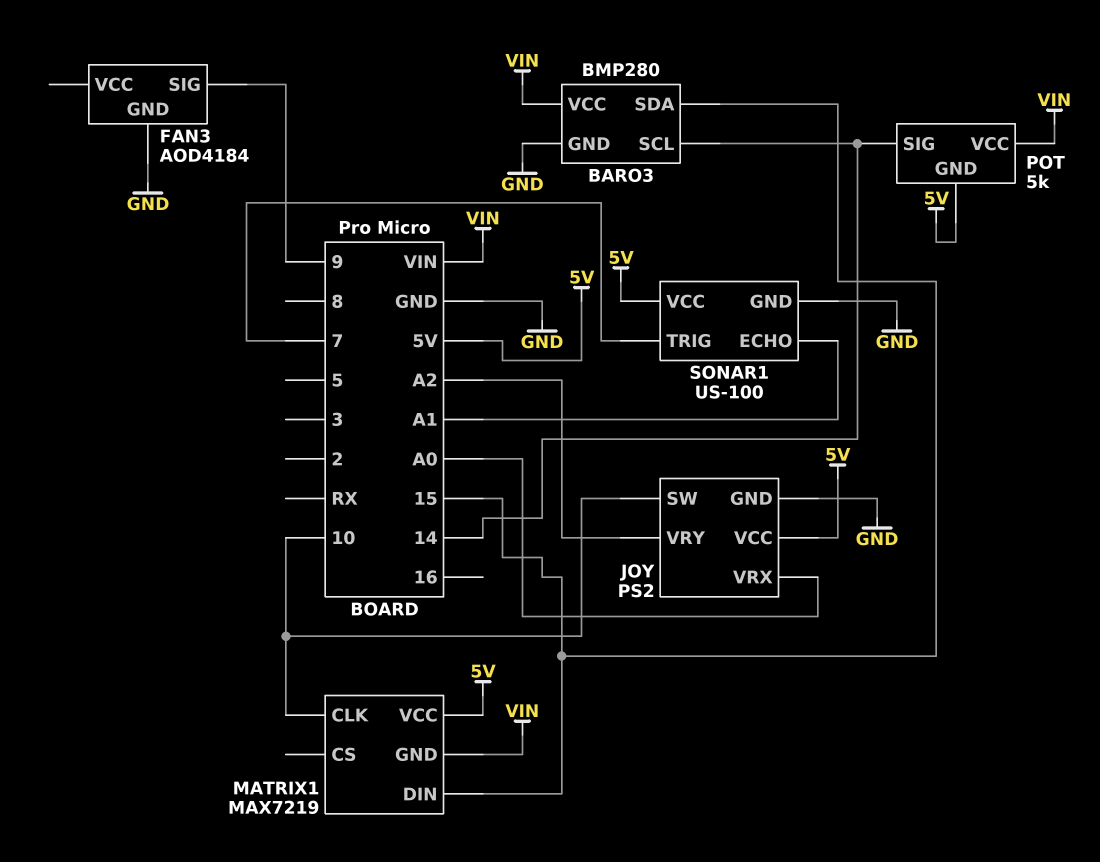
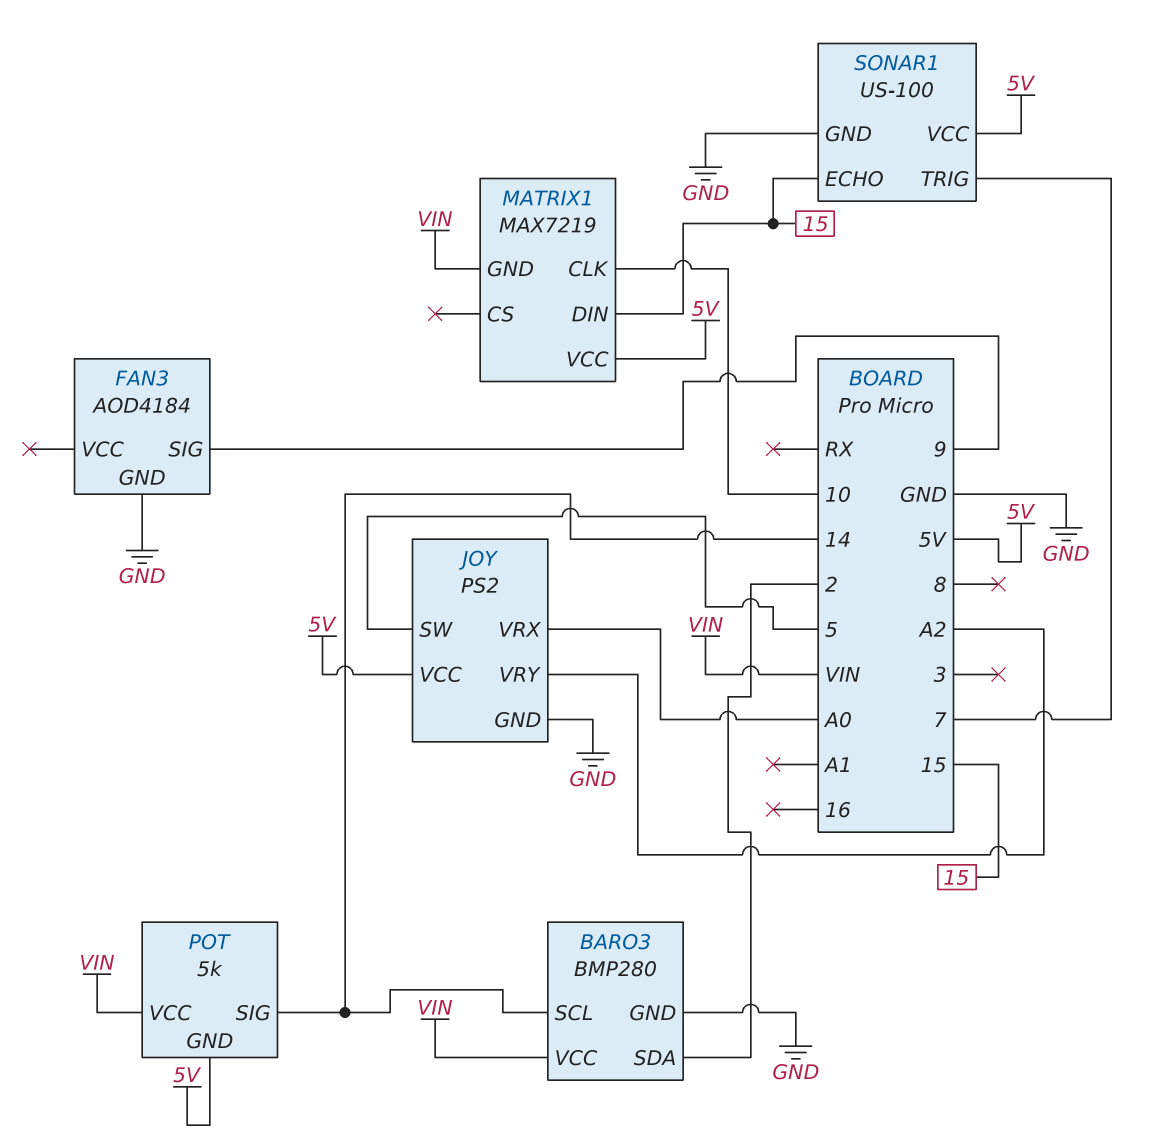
BARO3 pin SDA: 15 -> 2
JOY pin SW: 10 -> 5
SONAR1 pin ECHO: A1 -> 15

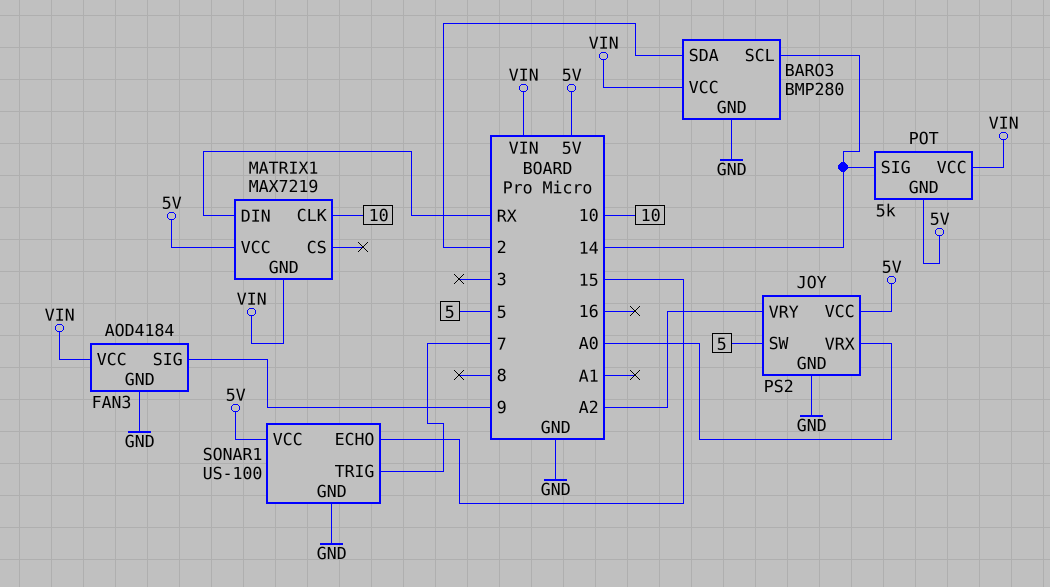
FAN3 pin VCC: none -> VIN
MATRIX1 pin DIN: 15 -> RX

